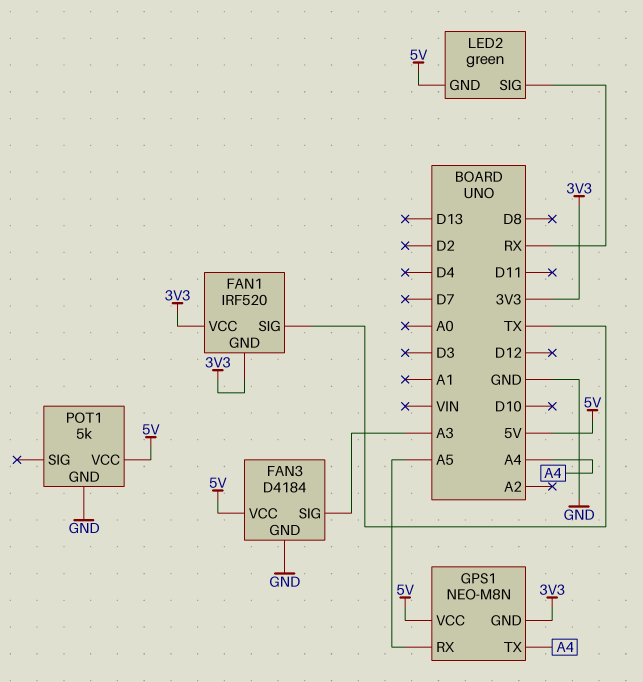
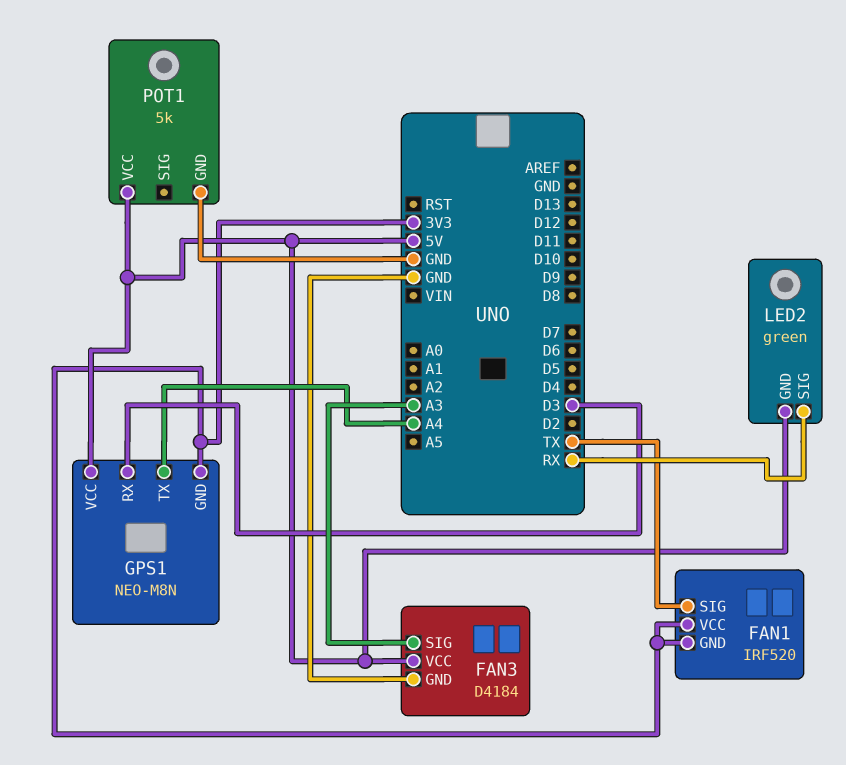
GPS1 pin RX: A5 -> D3

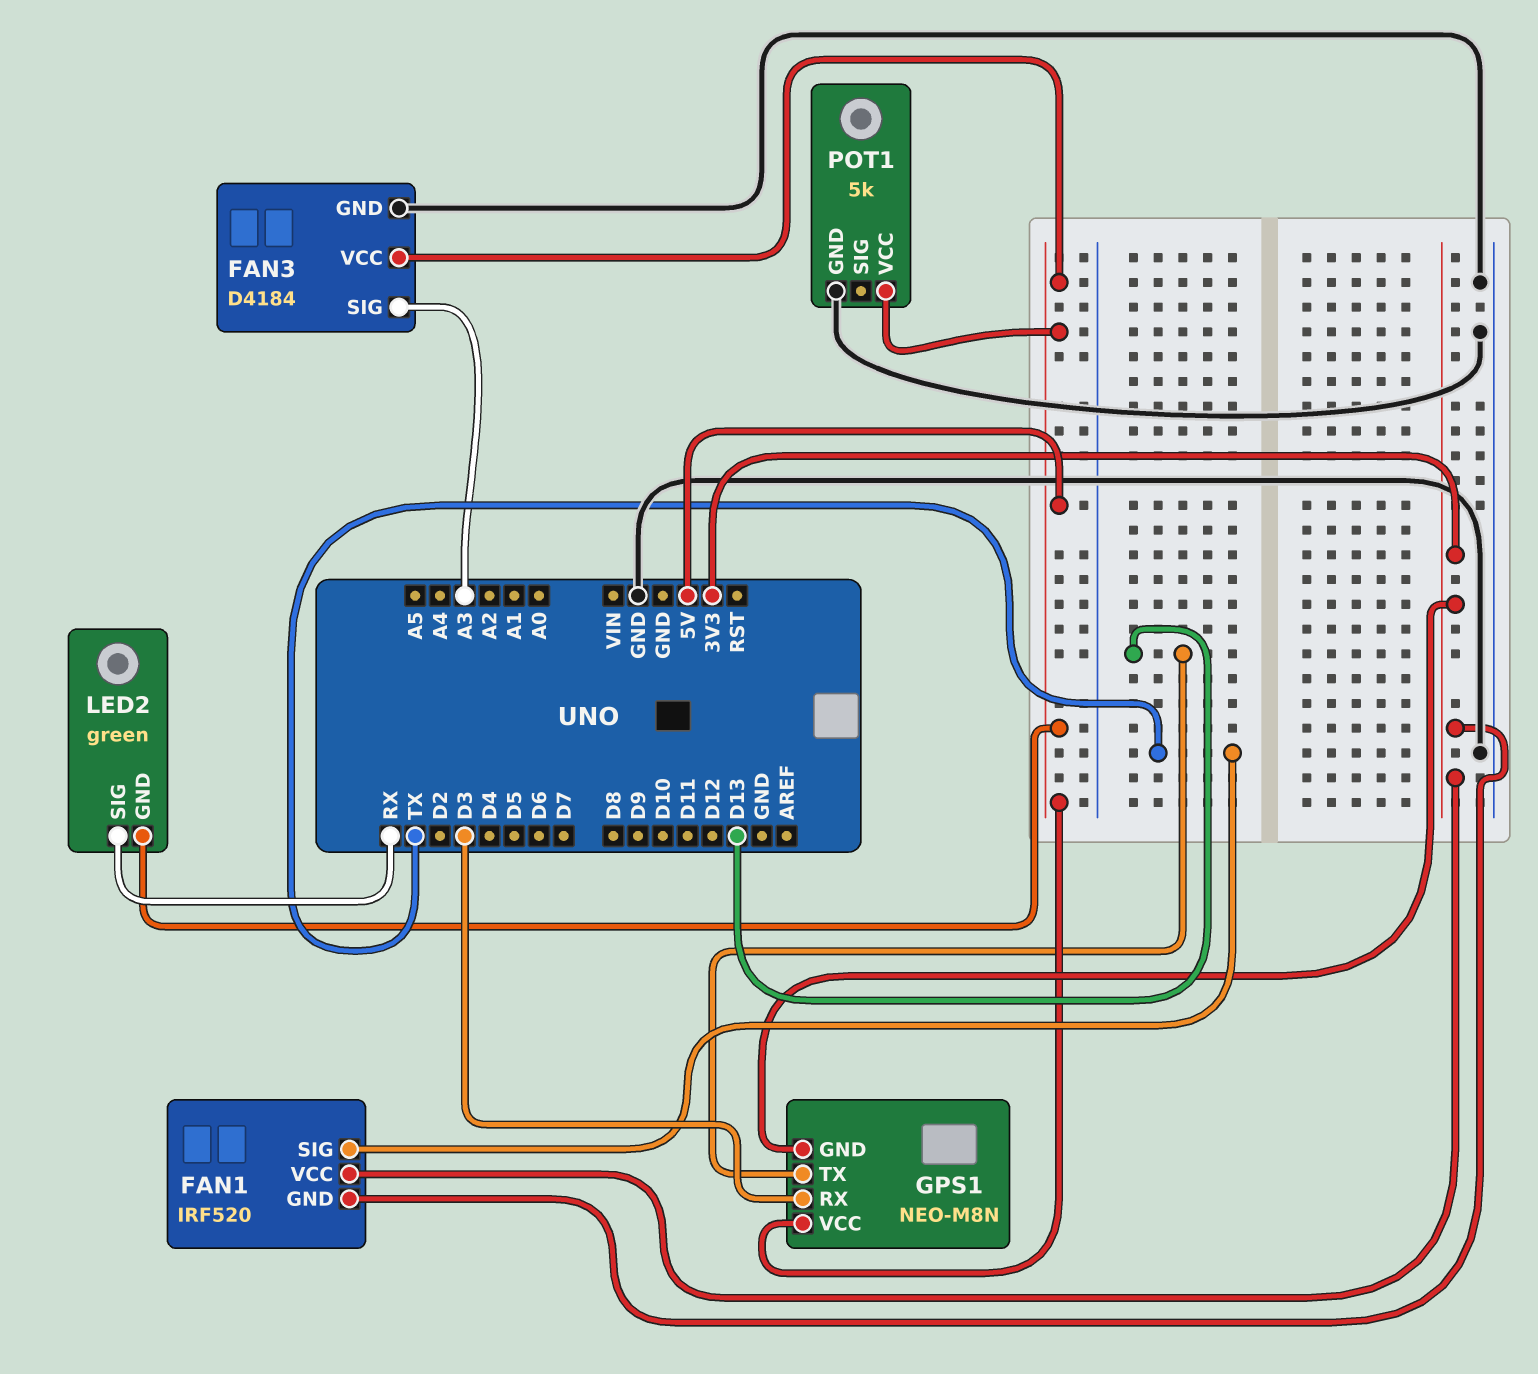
GPS1 pin TX: A4 -> D13

